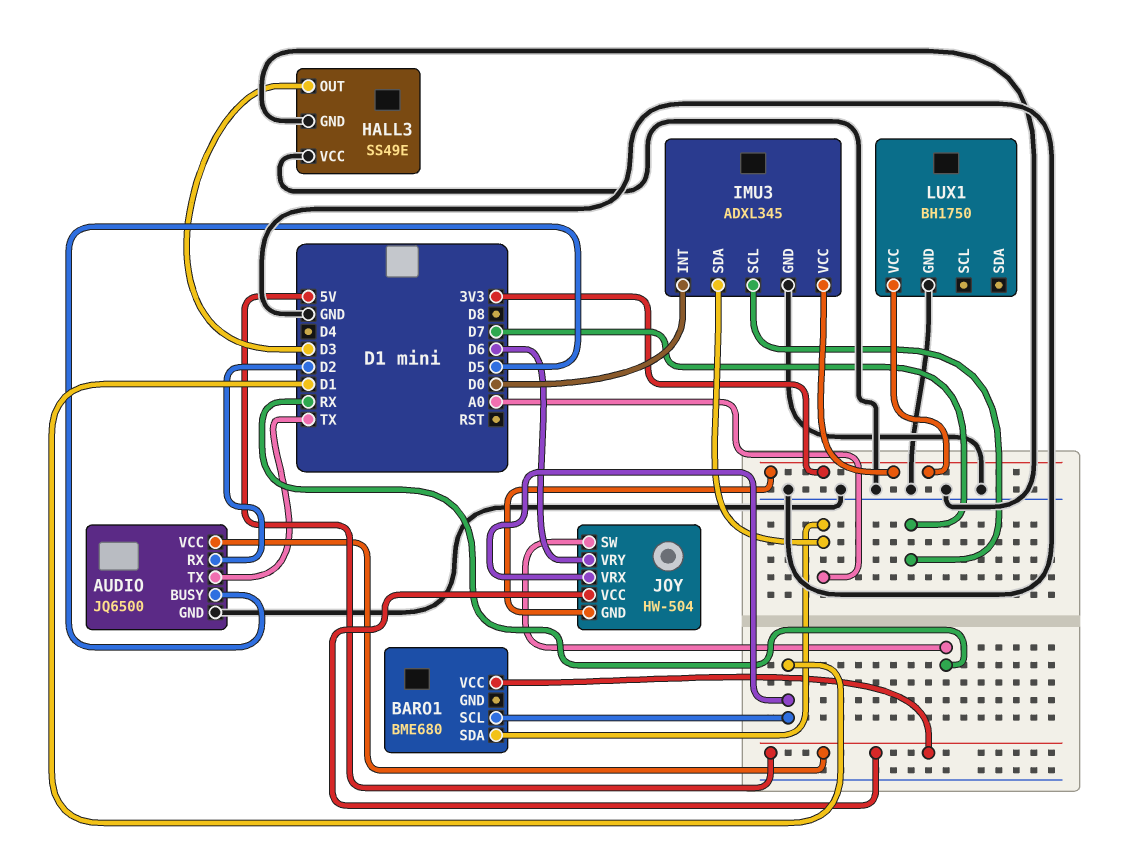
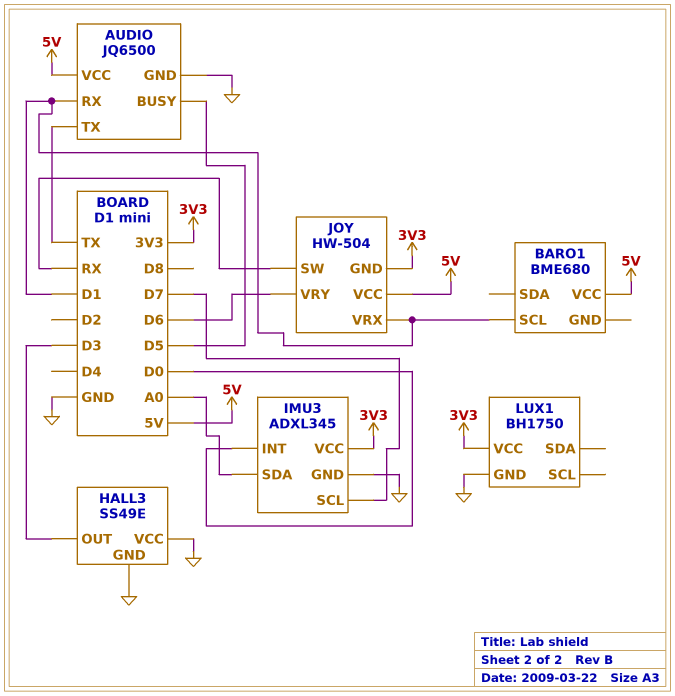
AUDIO pin RX: D2 -> D1
BARO1 pin SDA: A0 -> none

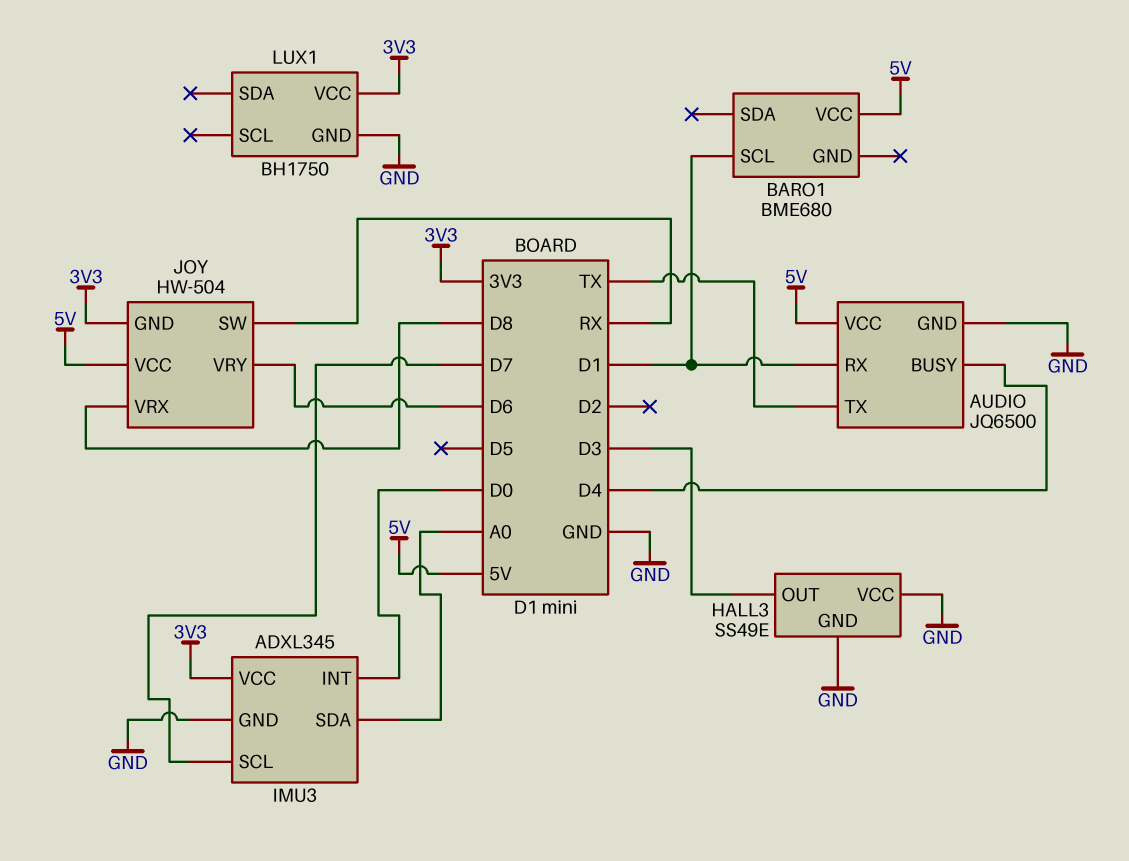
AUDIO pin BUSY: D5 -> D4
JOY pin VRX: D1 -> D8

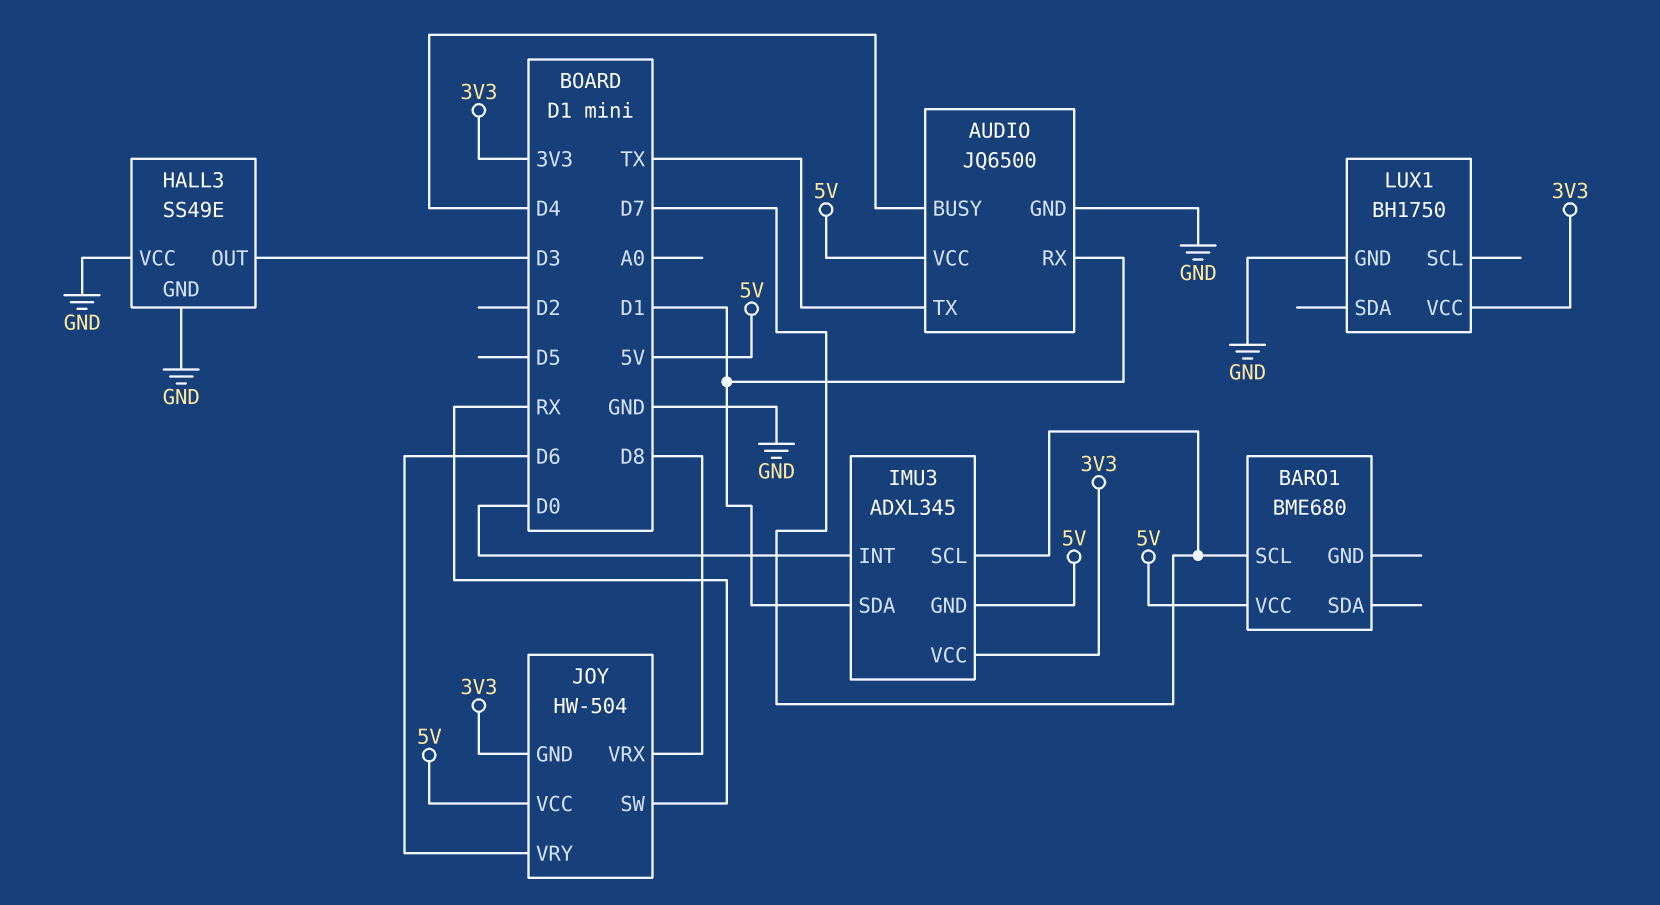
BARO1 pin SCL: D1 -> D7
IMU3 pin GND: GND -> 5V
IMU3 pin SDA: A0 -> D1

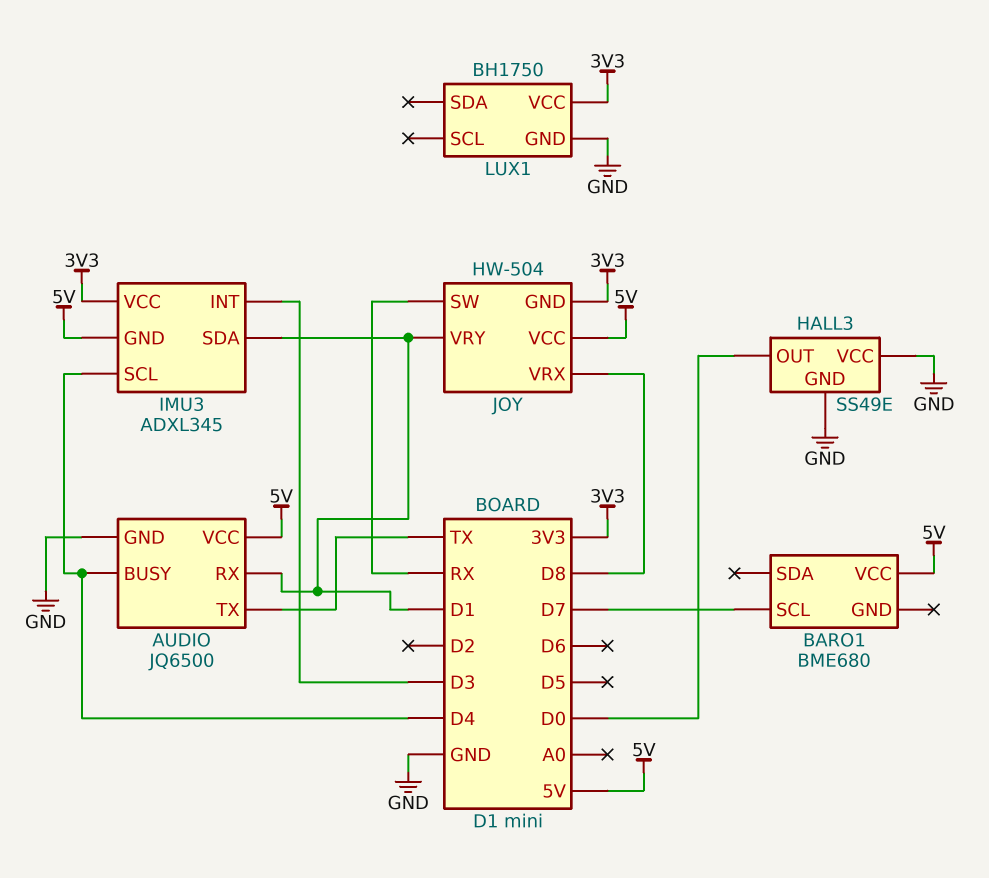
HALL3 pin OUT: D3 -> D0
IMU3 pin INT: D0 -> D3
IMU3 pin SCL: D7 -> D4
JOY pin VRY: D6 -> D1

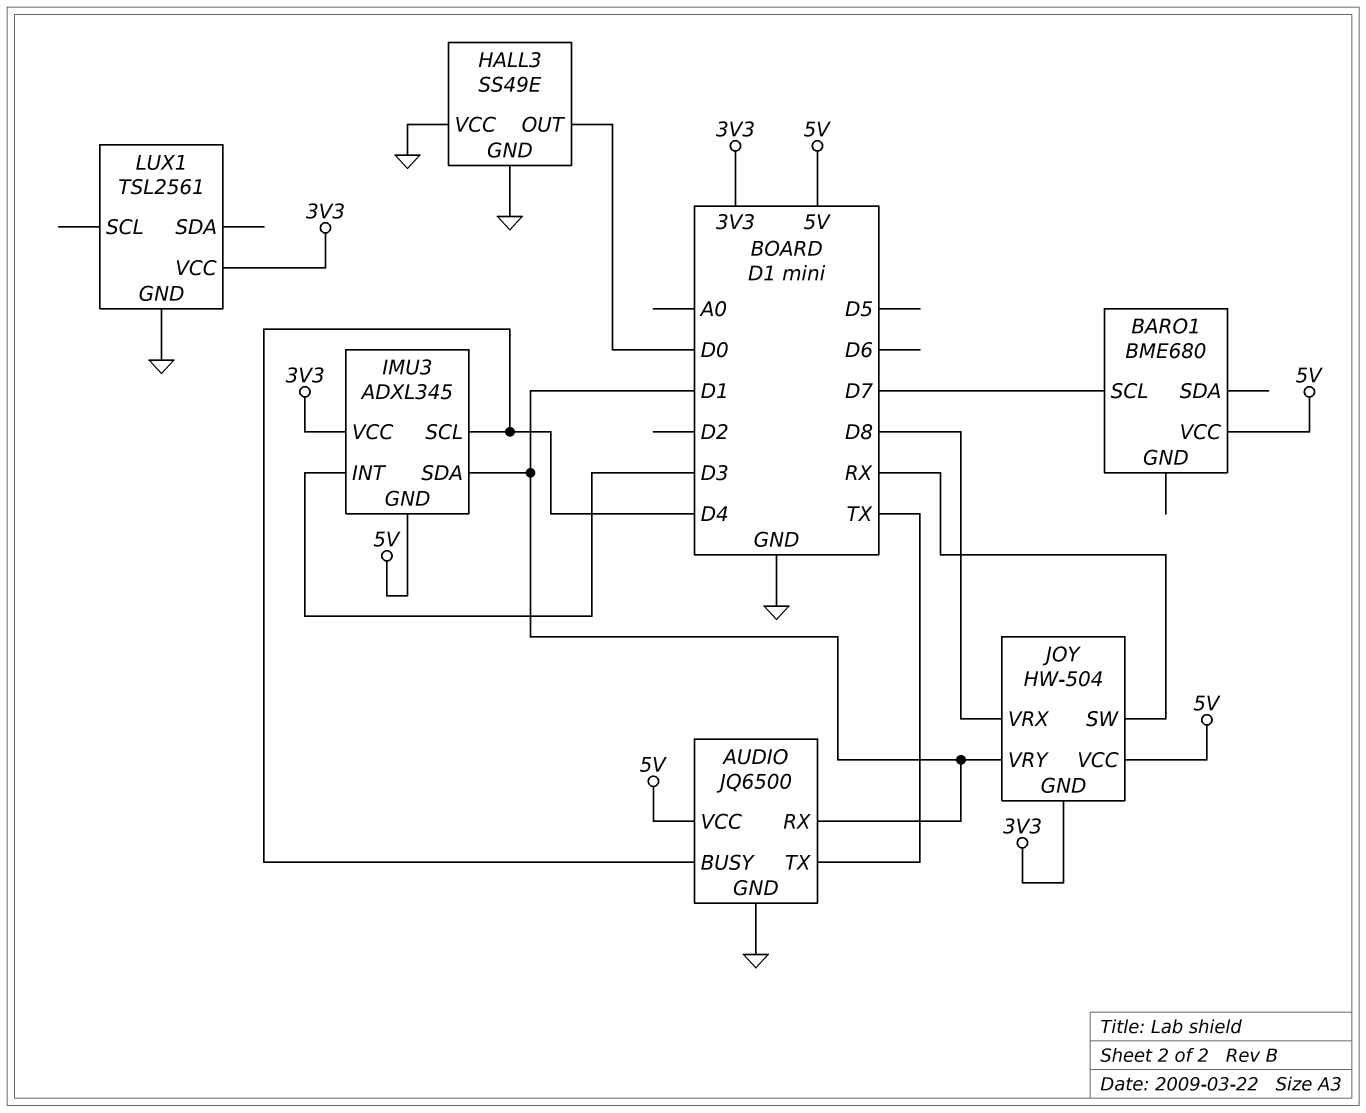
LUX1: BH1750 -> TSL2561

